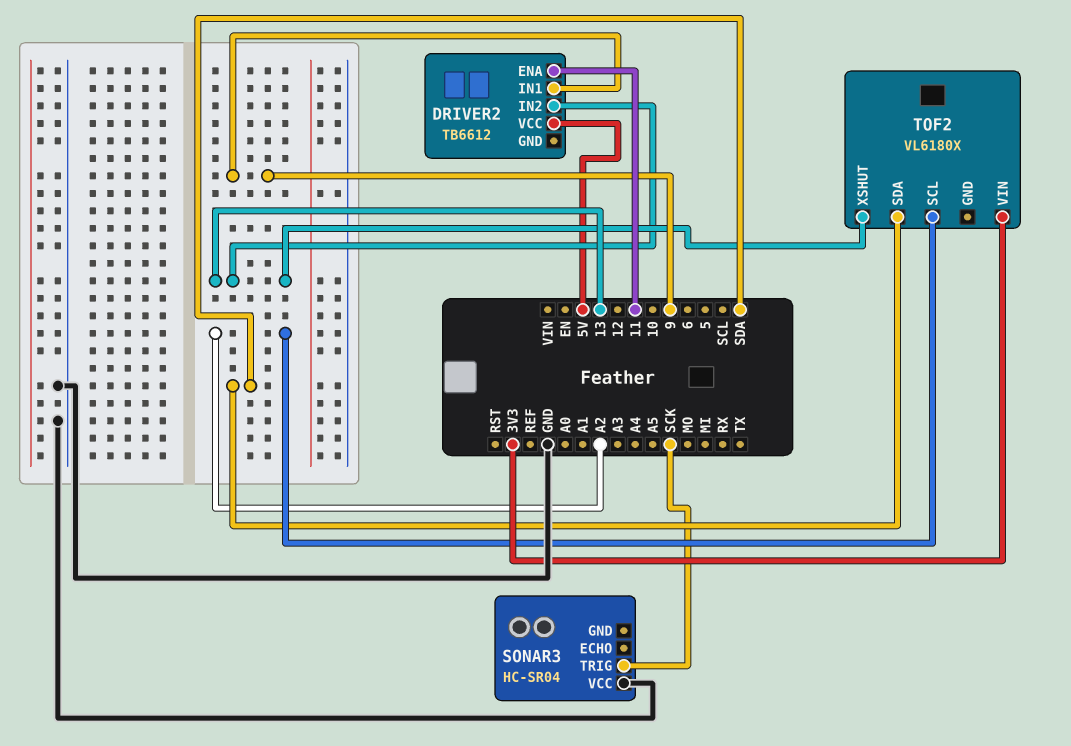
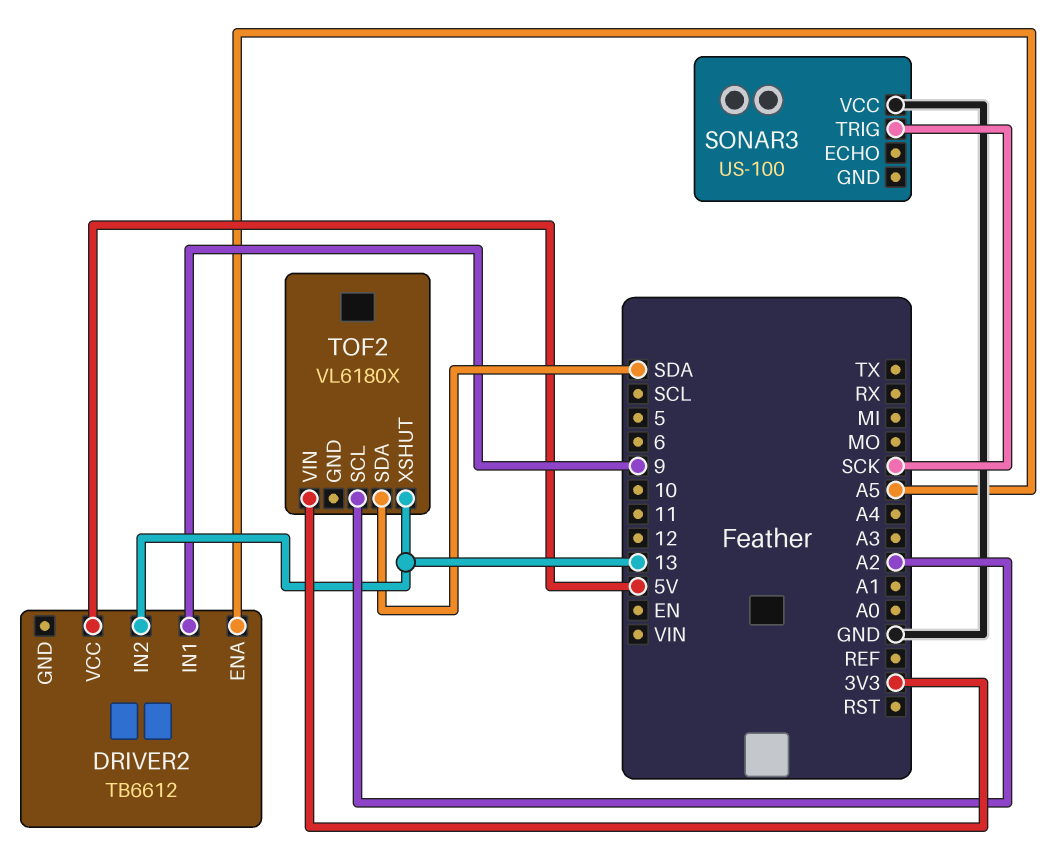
DRIVER2 pin ENA: 11 -> A5
SONAR3: HC-SR04 -> US-100

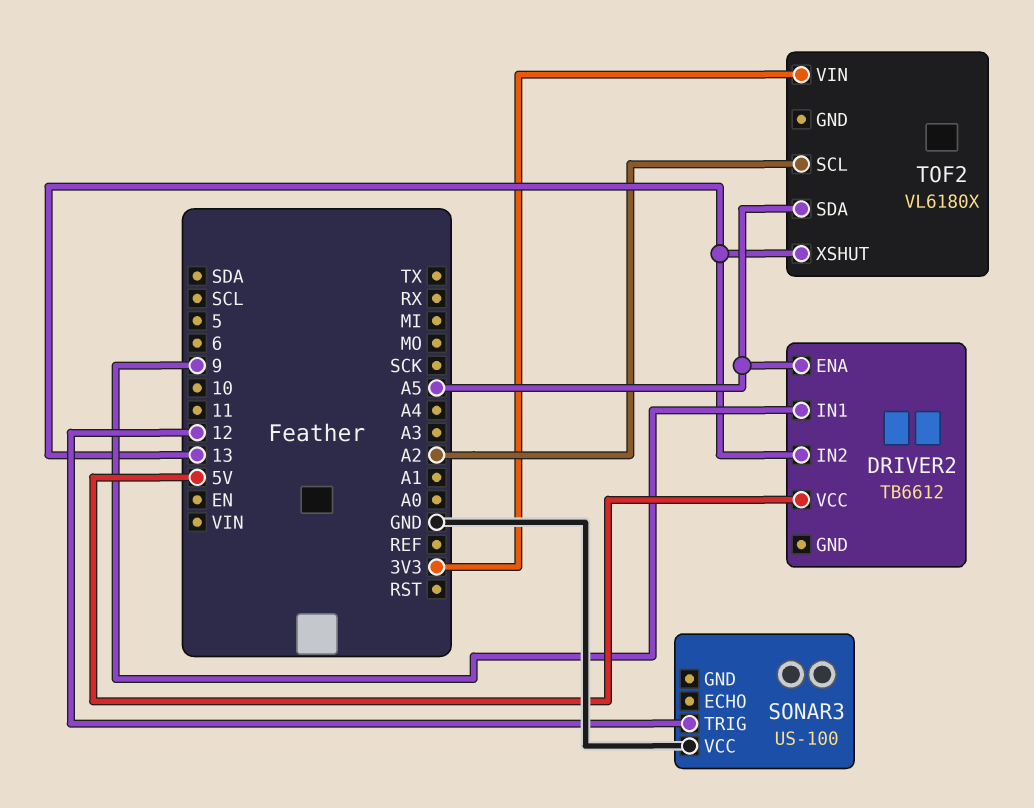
SONAR3 pin TRIG: SCK -> 12
TOF2 pin SDA: SDA -> A5

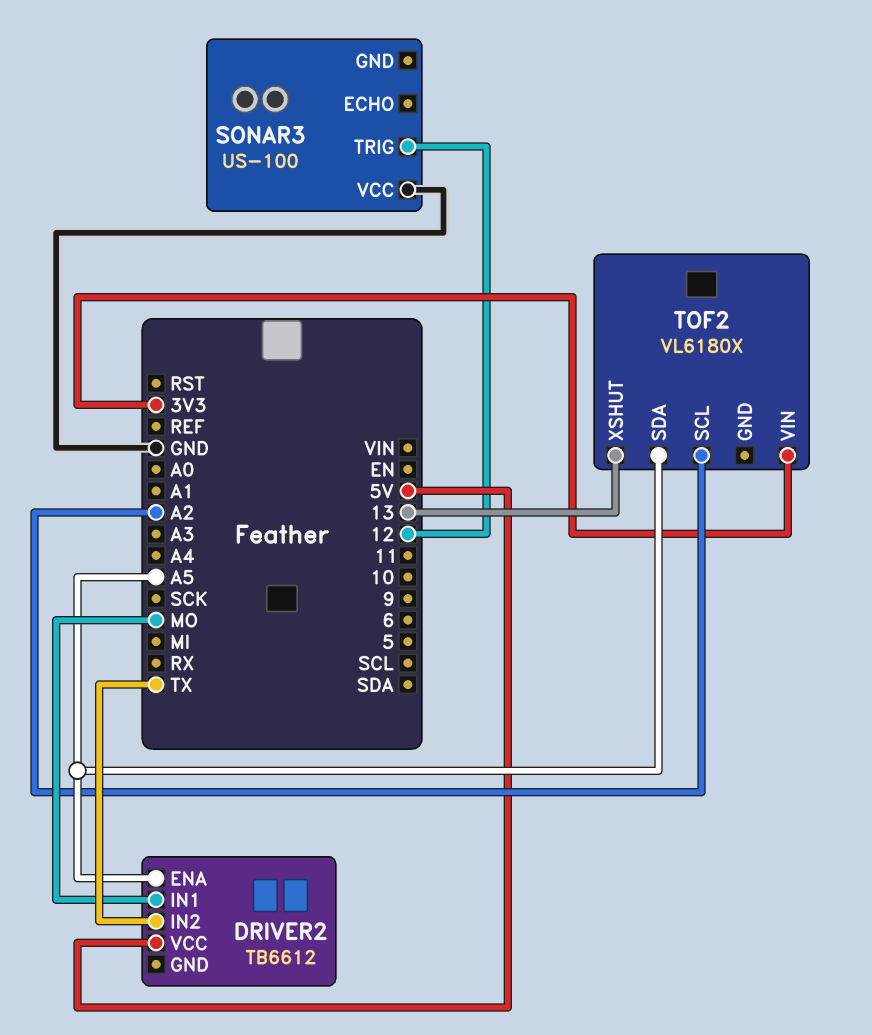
DRIVER2 pin IN1: 9 -> MO
DRIVER2 pin IN2: 13 -> TX

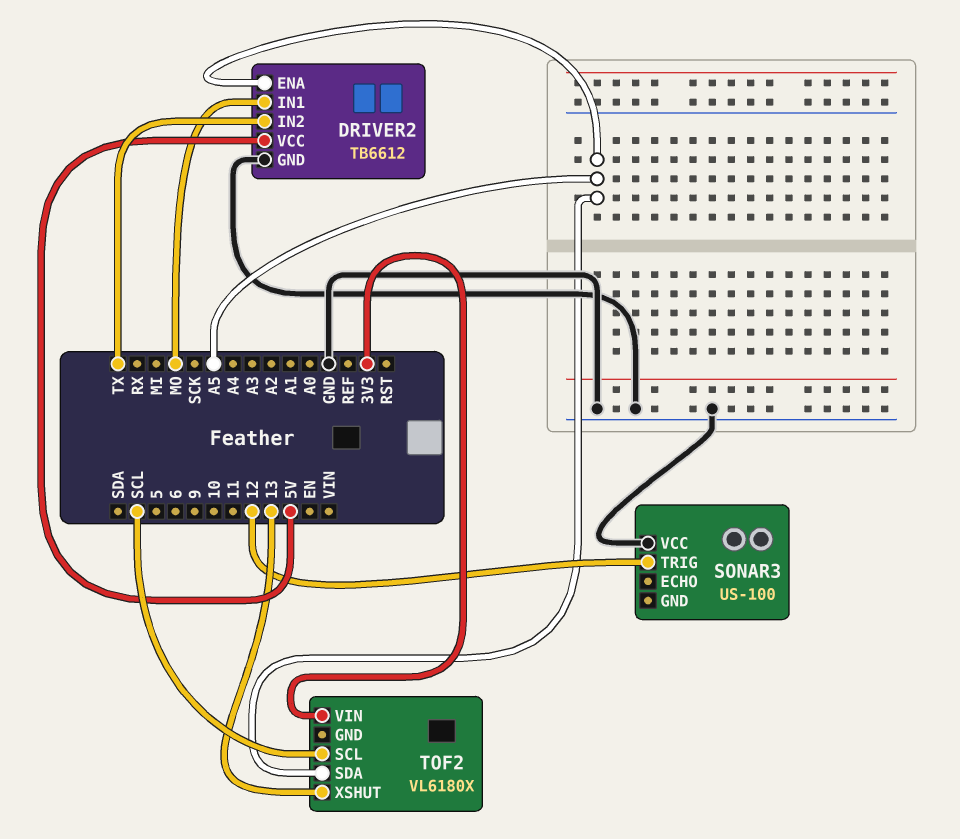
DRIVER2 pin GND: none -> GND
TOF2 pin SCL: A2 -> SCL

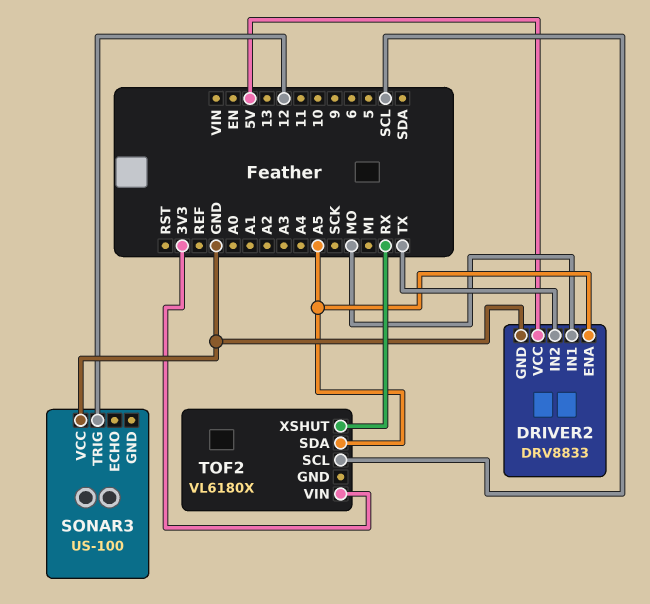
DRIVER2: TB6612 -> DRV8833
TOF2 pin XSHUT: 13 -> RX

